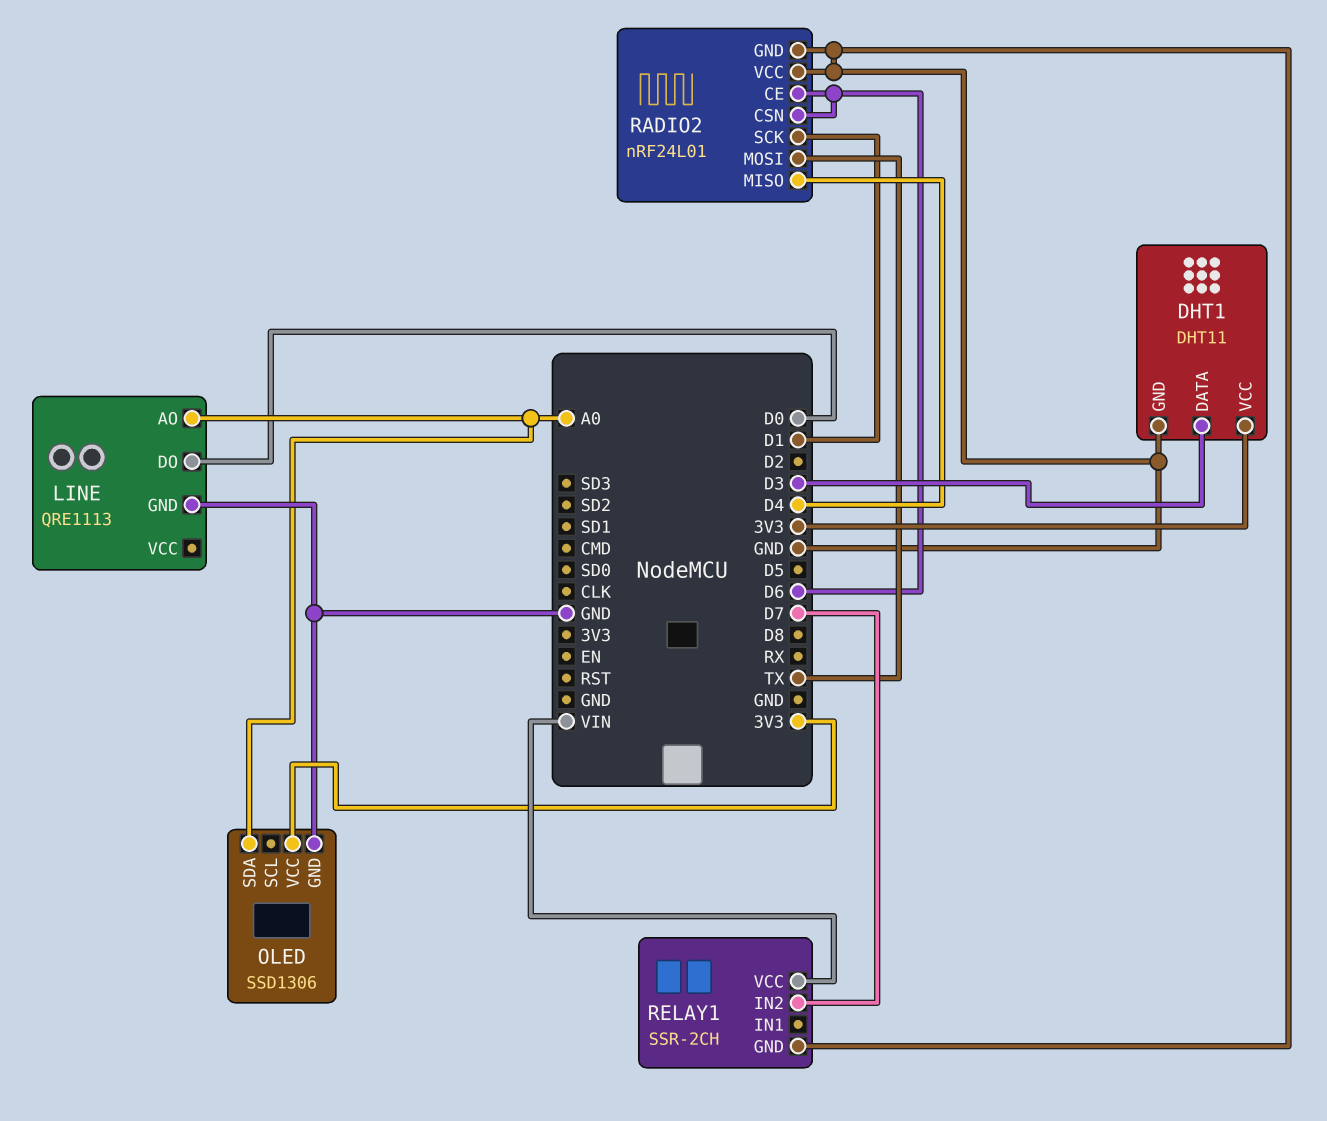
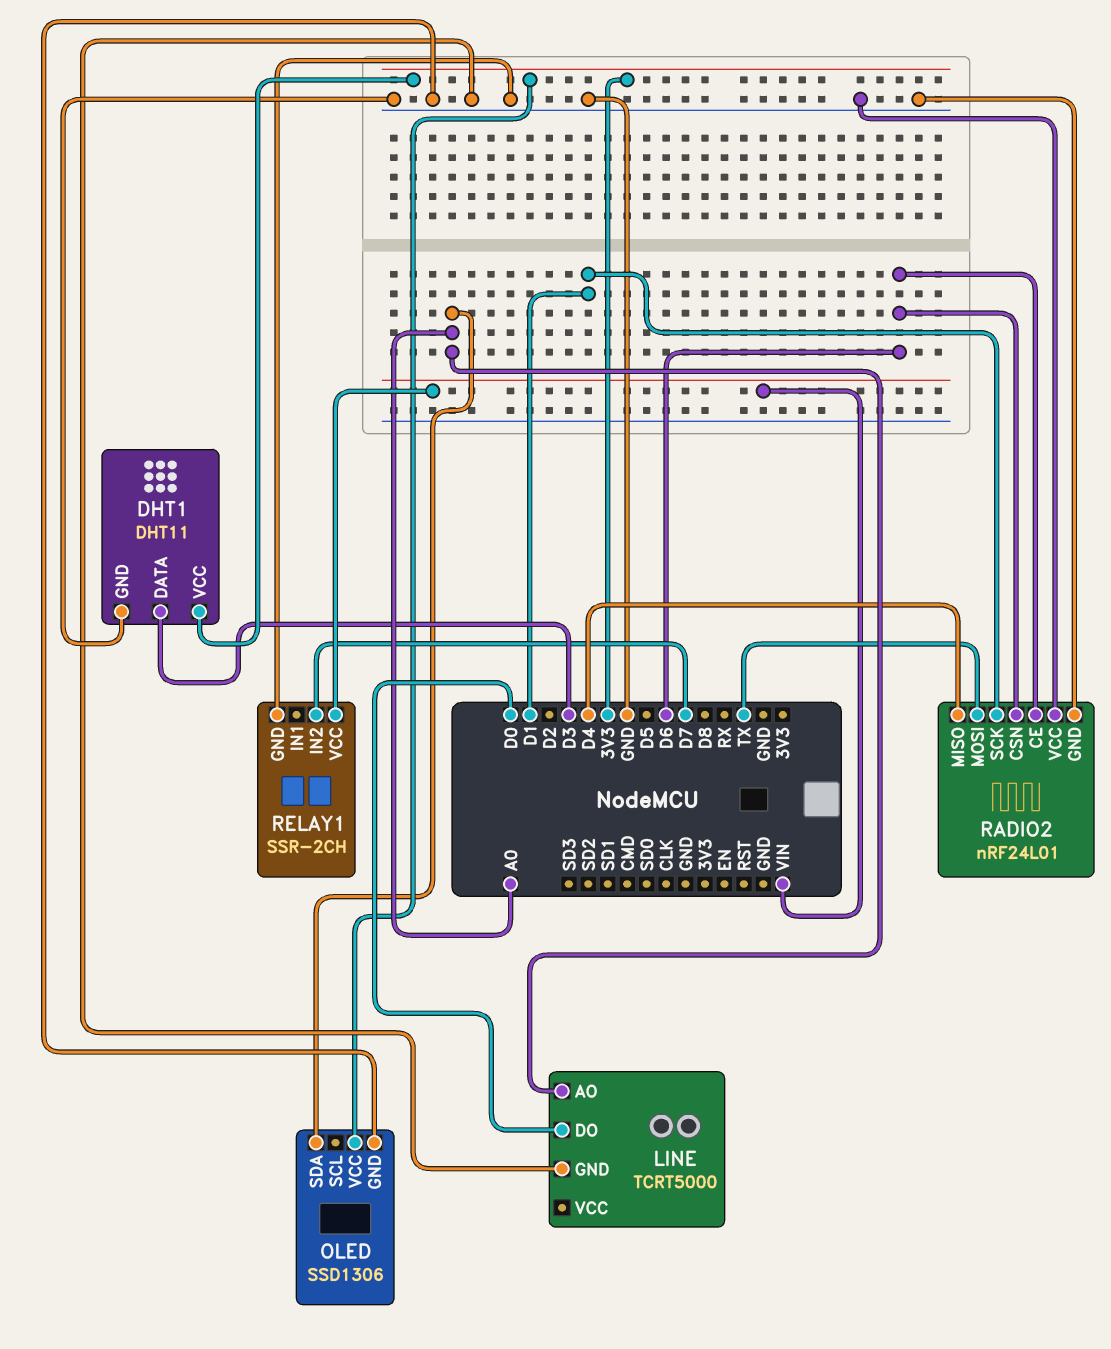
LINE: QRE1113 -> TCRT5000

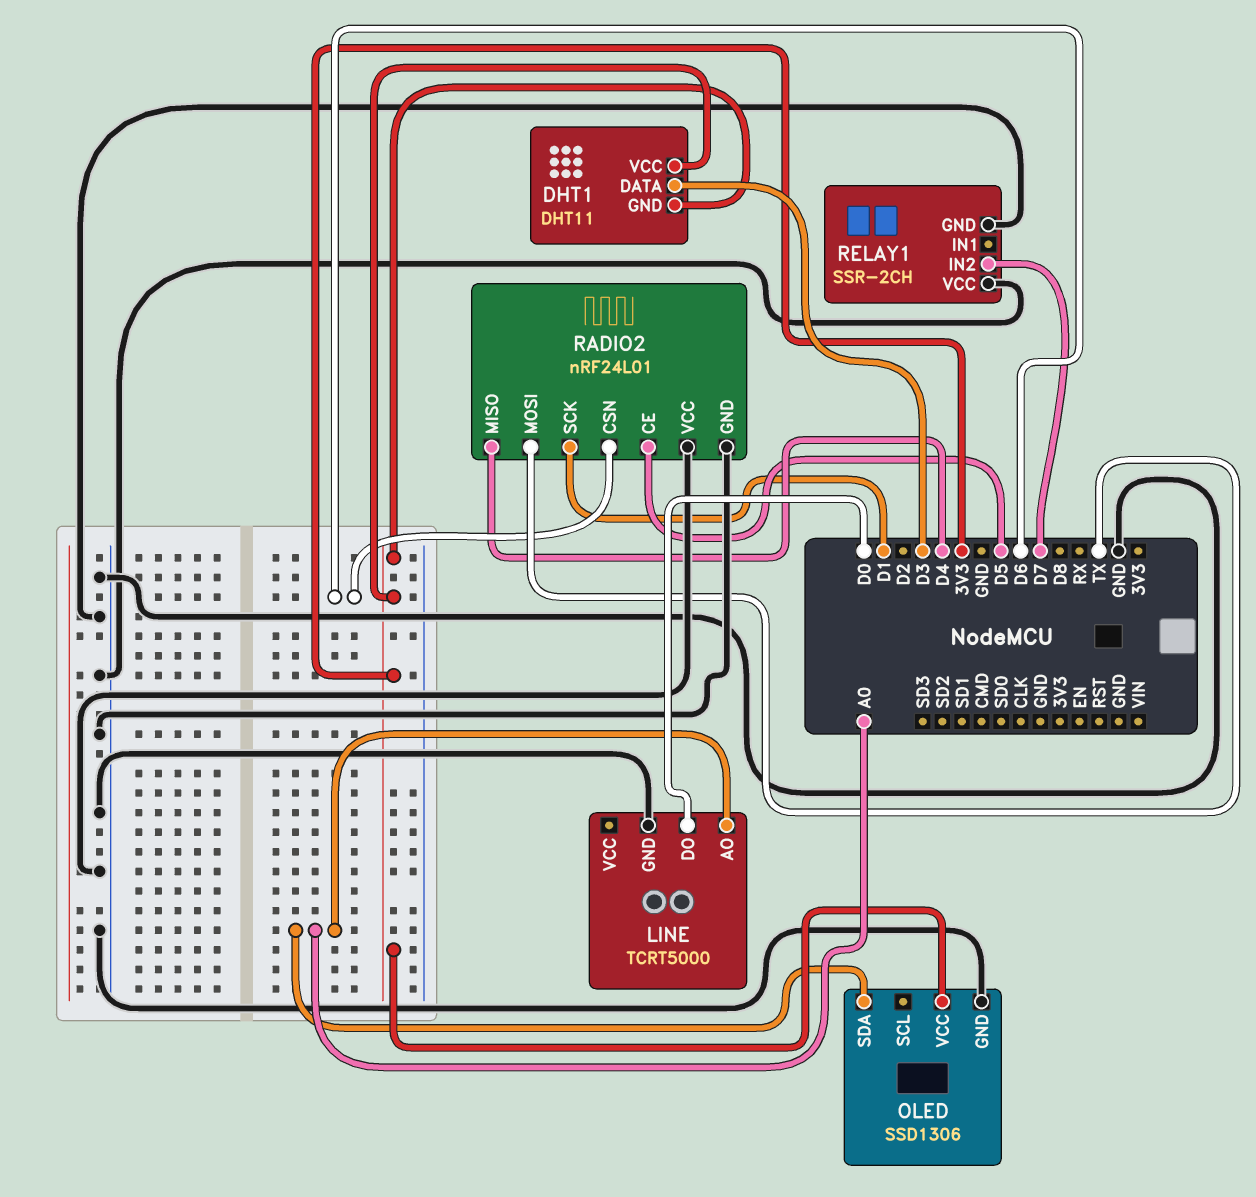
DHT1 pin GND: GND -> 3V3
RADIO2 pin CE: D6 -> D5
RELAY1 pin VCC: VIN -> GND

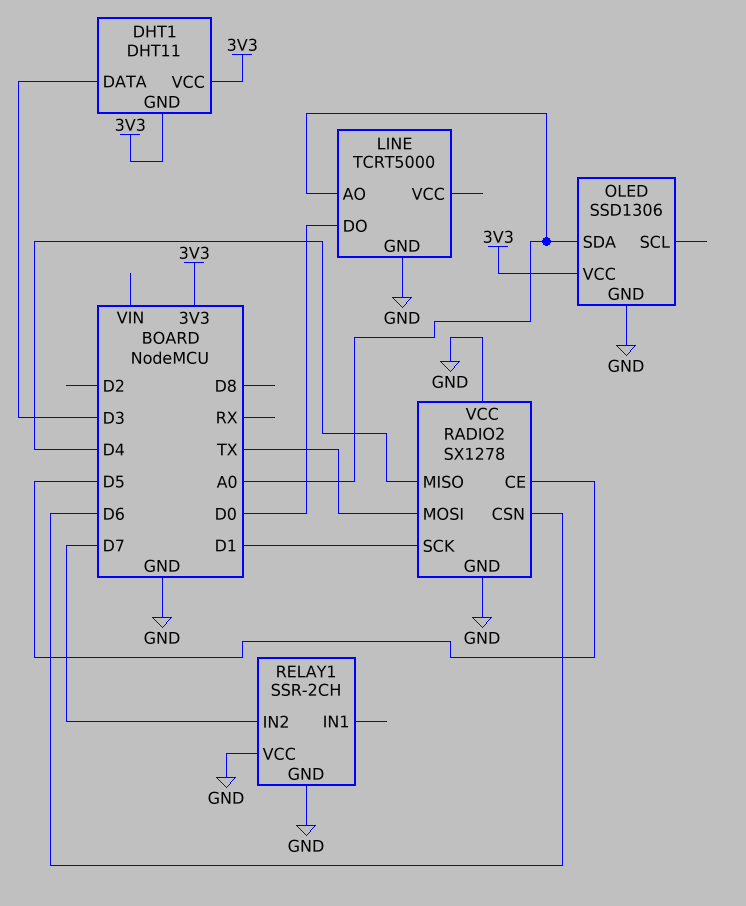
RADIO2: nRF24L01 -> SX1278

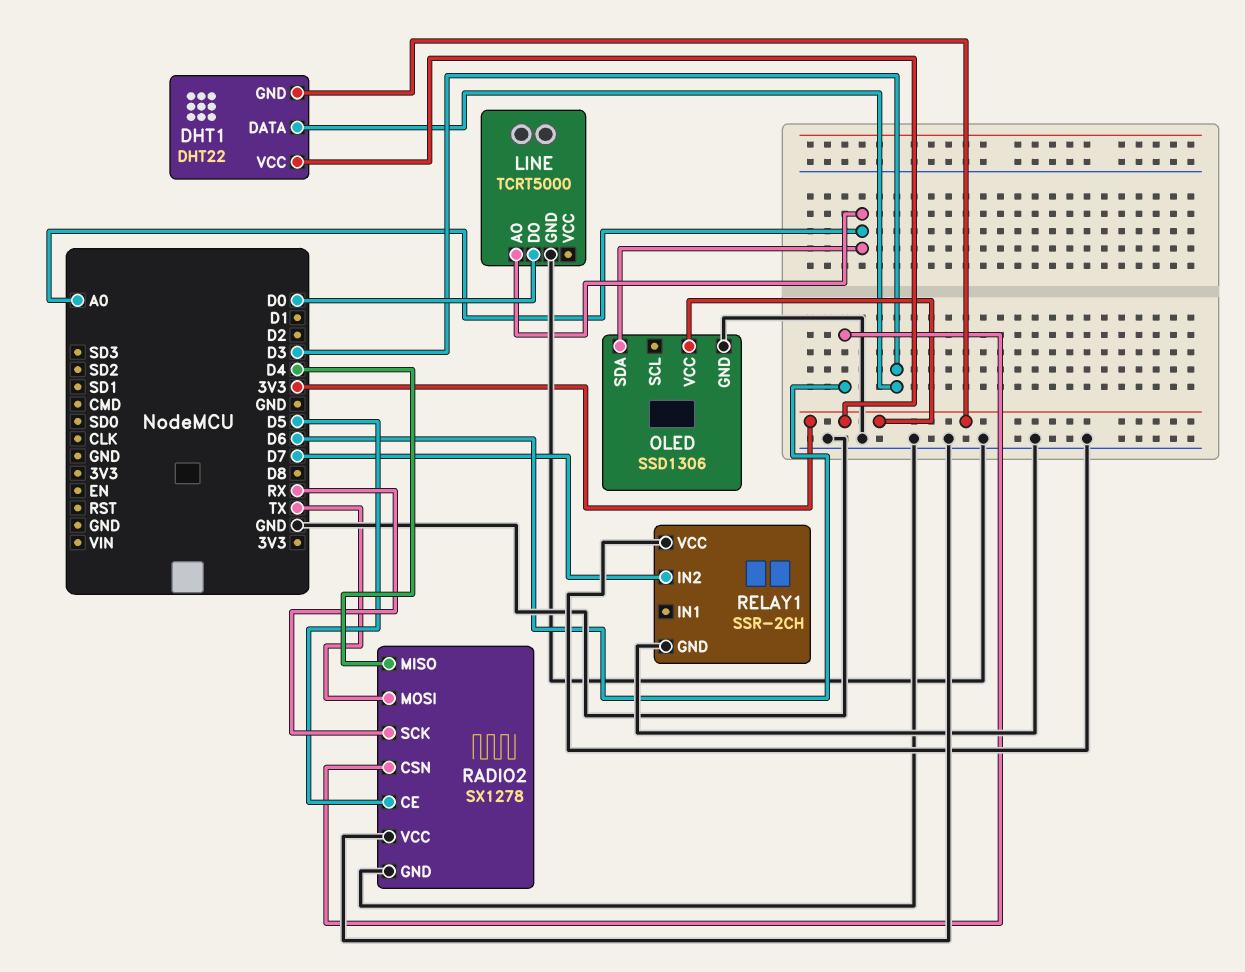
DHT1: DHT11 -> DHT22
RADIO2 pin SCK: D1 -> RX

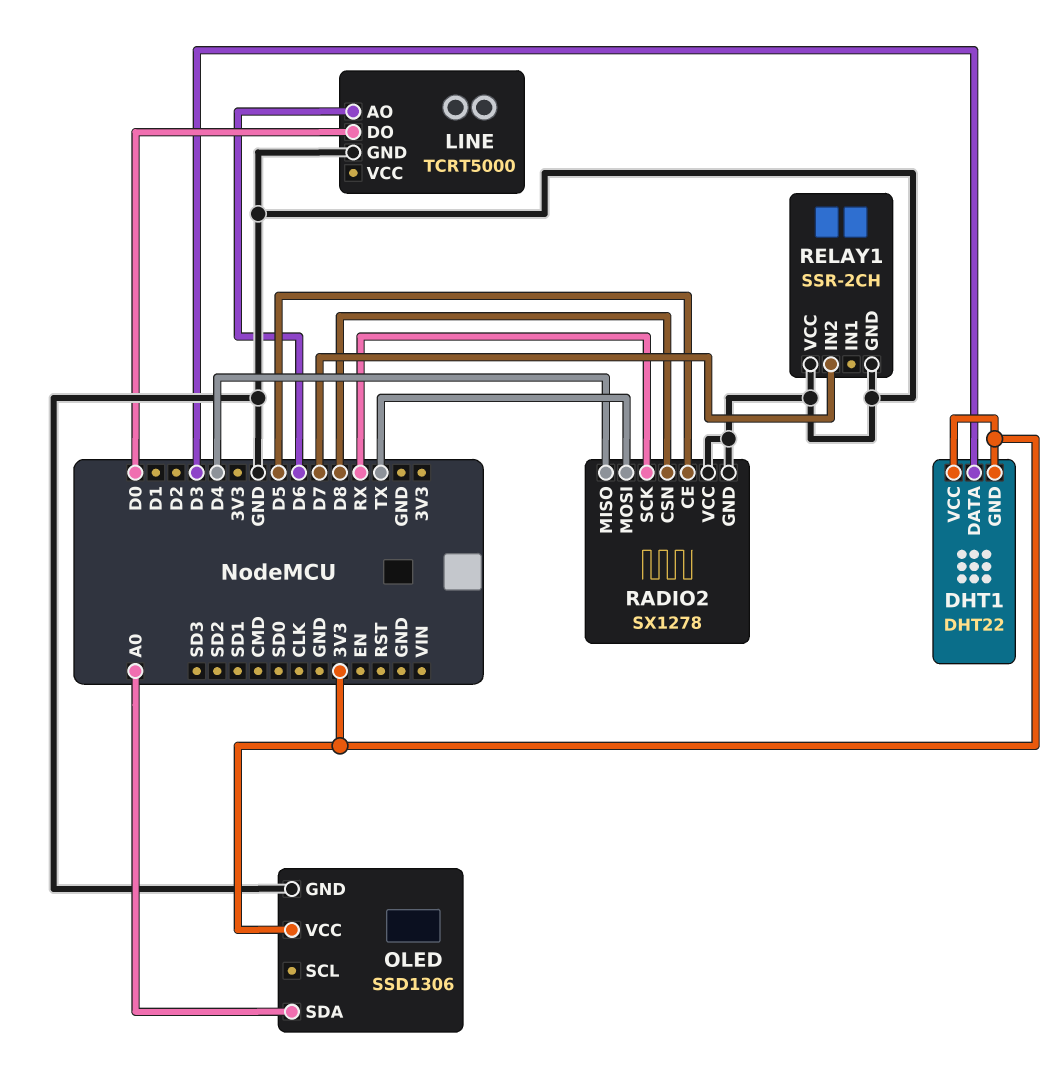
LINE pin AO: A0 -> D6
RADIO2 pin CSN: D6 -> D8

